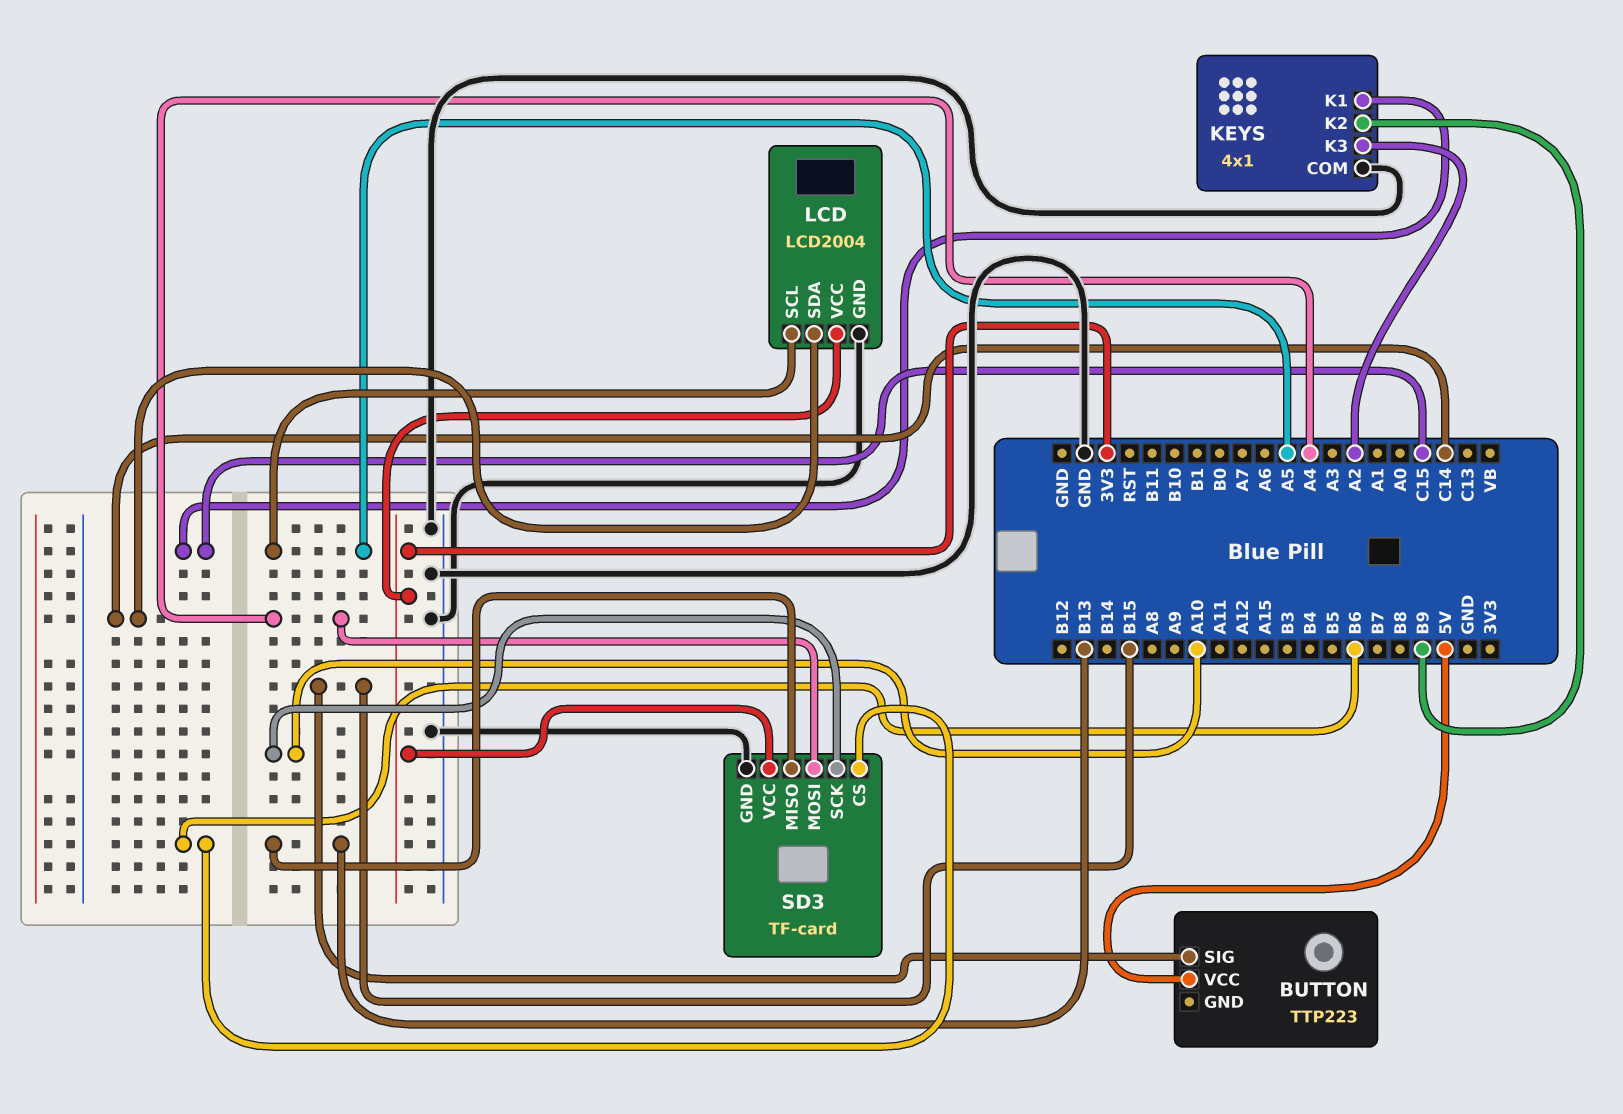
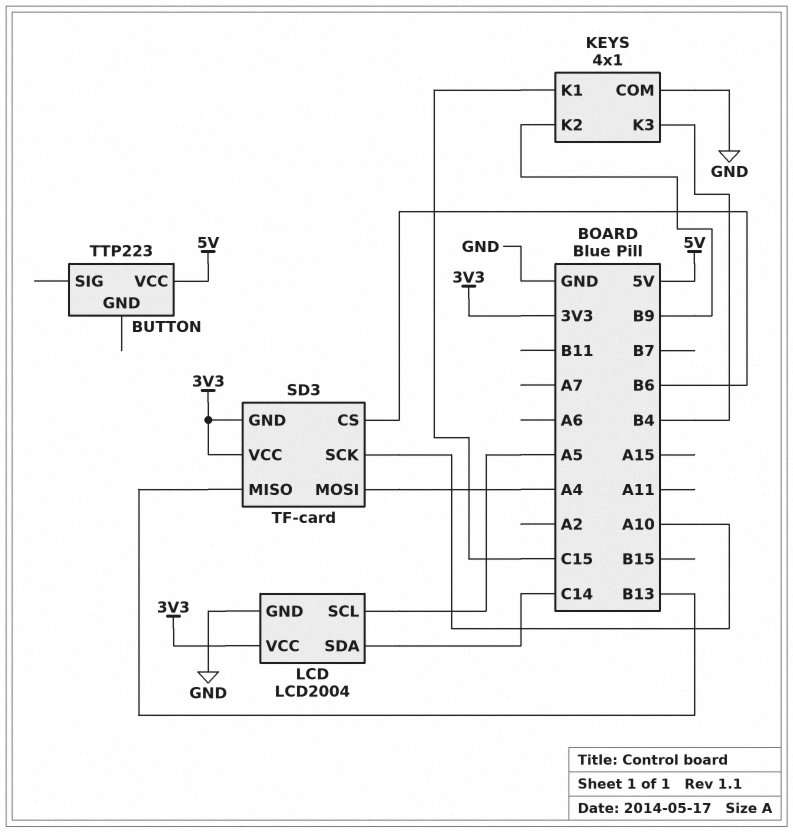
BUTTON pin SIG: B15 -> none
KEYS pin K3: A2 -> B4
SD3 pin GND: GND -> 3V3

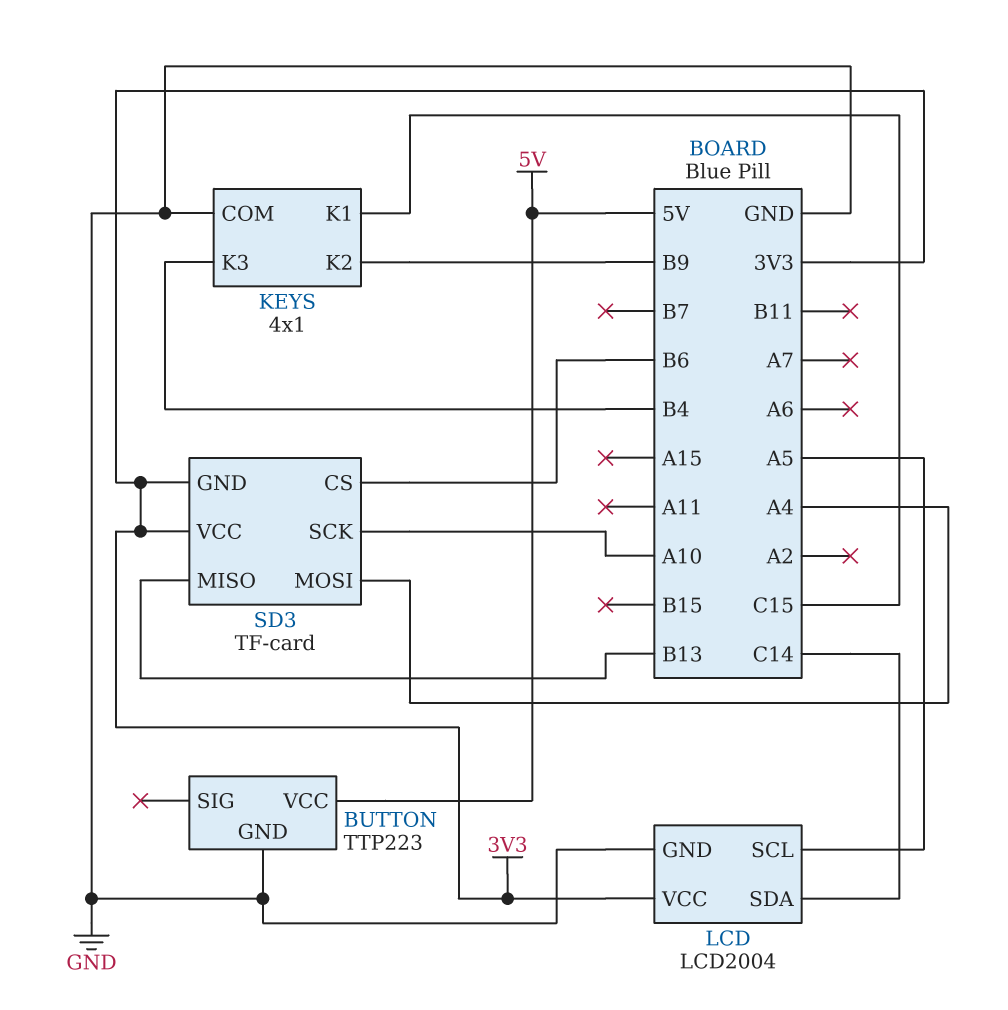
BUTTON pin GND: none -> GND

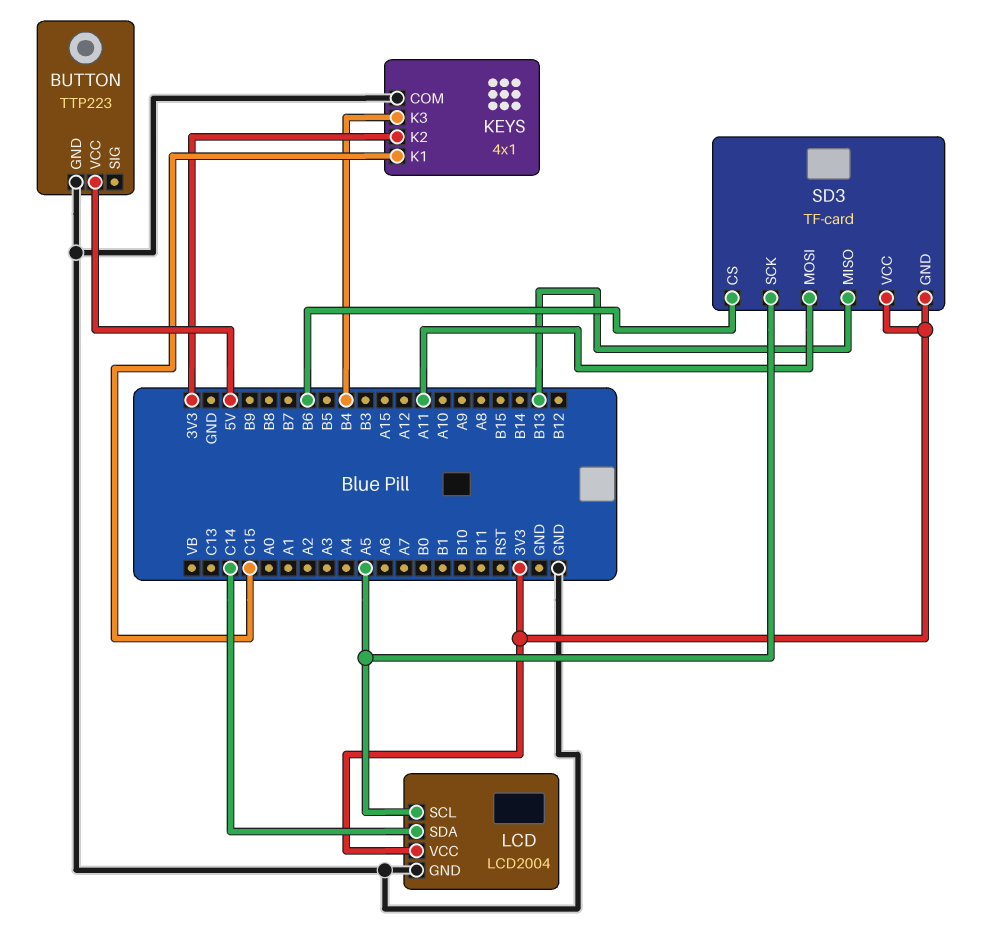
KEYS pin K2: B9 -> 3V3
SD3 pin MOSI: A4 -> A11
SD3 pin SCK: A10 -> A5

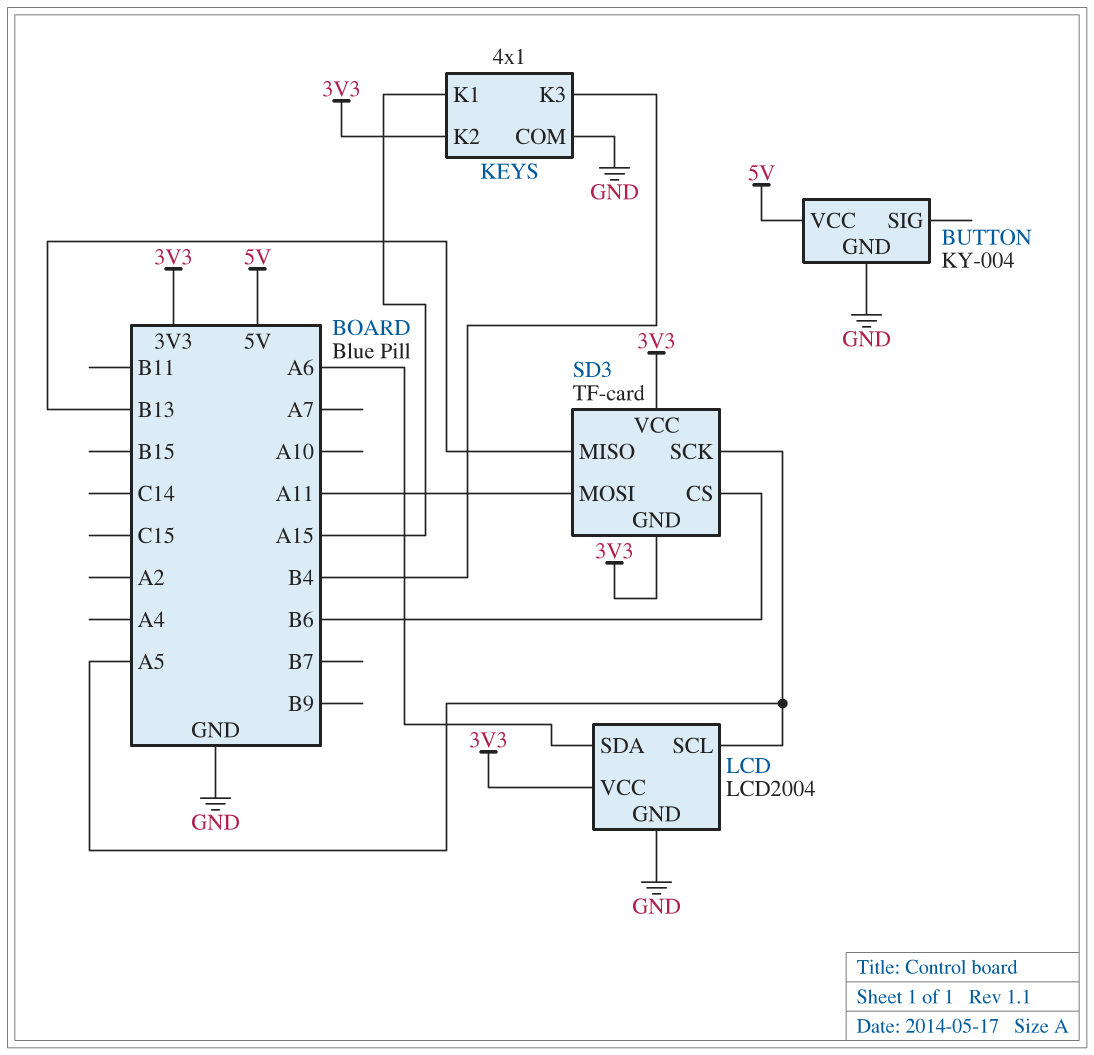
BUTTON: TTP223 -> KY-004
KEYS pin K1: C15 -> A15
LCD pin SDA: C14 -> A6

